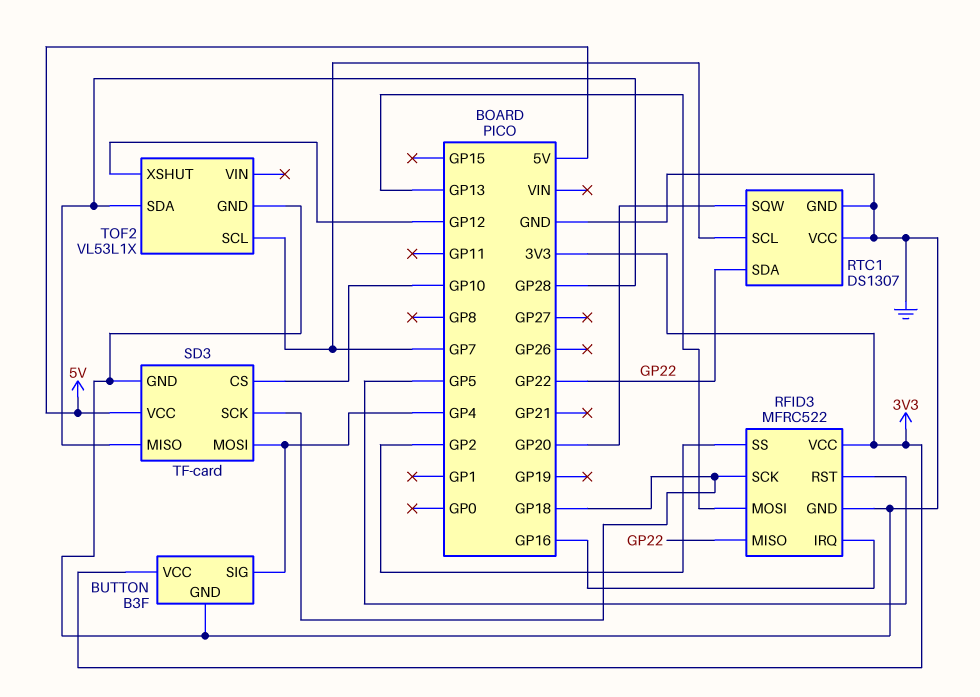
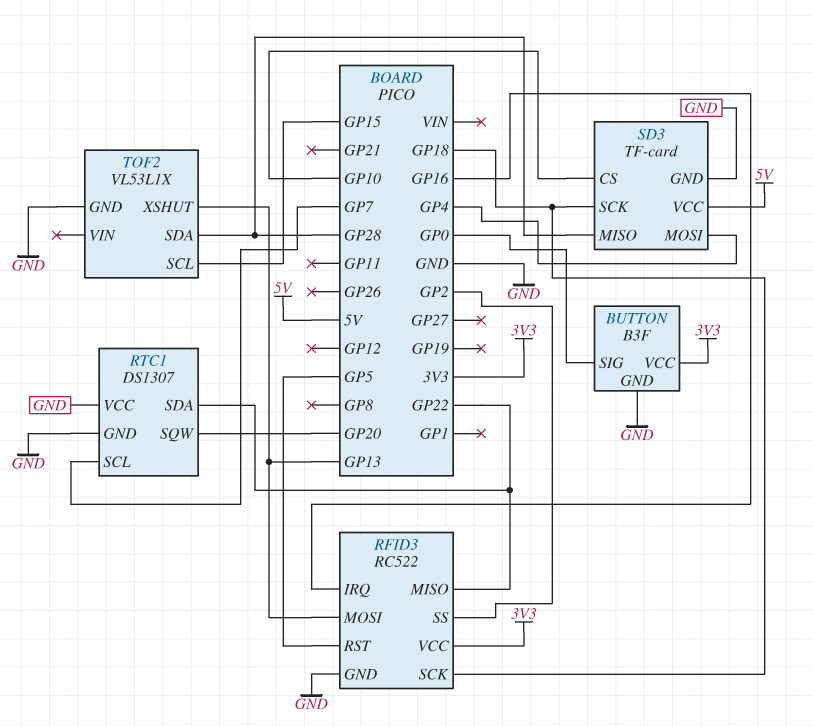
BUTTON pin SIG: GP4 -> GP0
RFID3: MFRC522 -> RC522
TOF2 pin SCL: GP7 -> GP15
TOF2 pin XSHUT: GP12 -> GP13

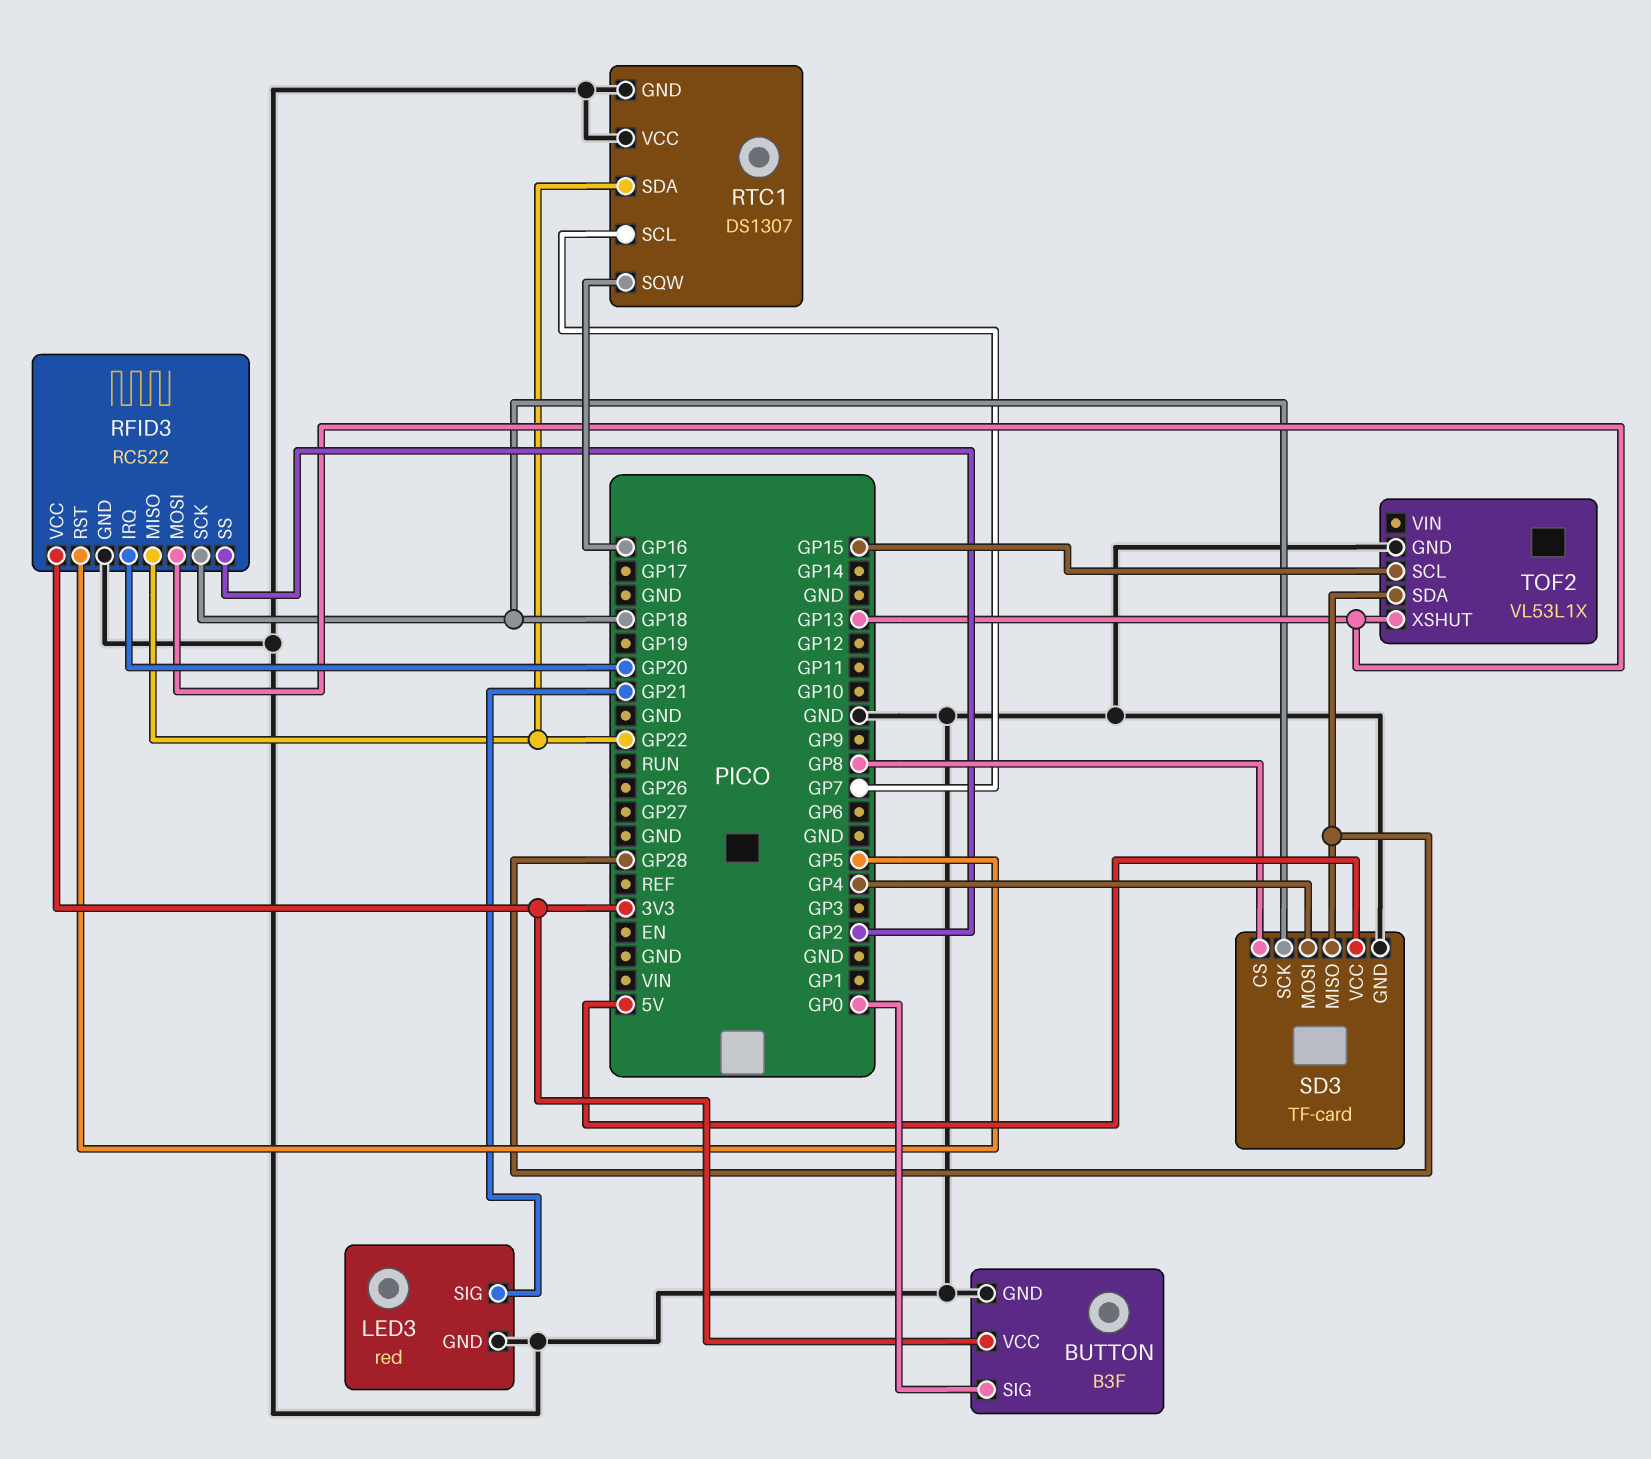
LED3: none -> red
LED3 pin GND: none -> GND
LED3 pin SIG: none -> GP21
RFID3 pin IRQ: GP16 -> GP20
RTC1 pin SQW: GP20 -> GP16
SD3 pin CS: GP10 -> GP8

